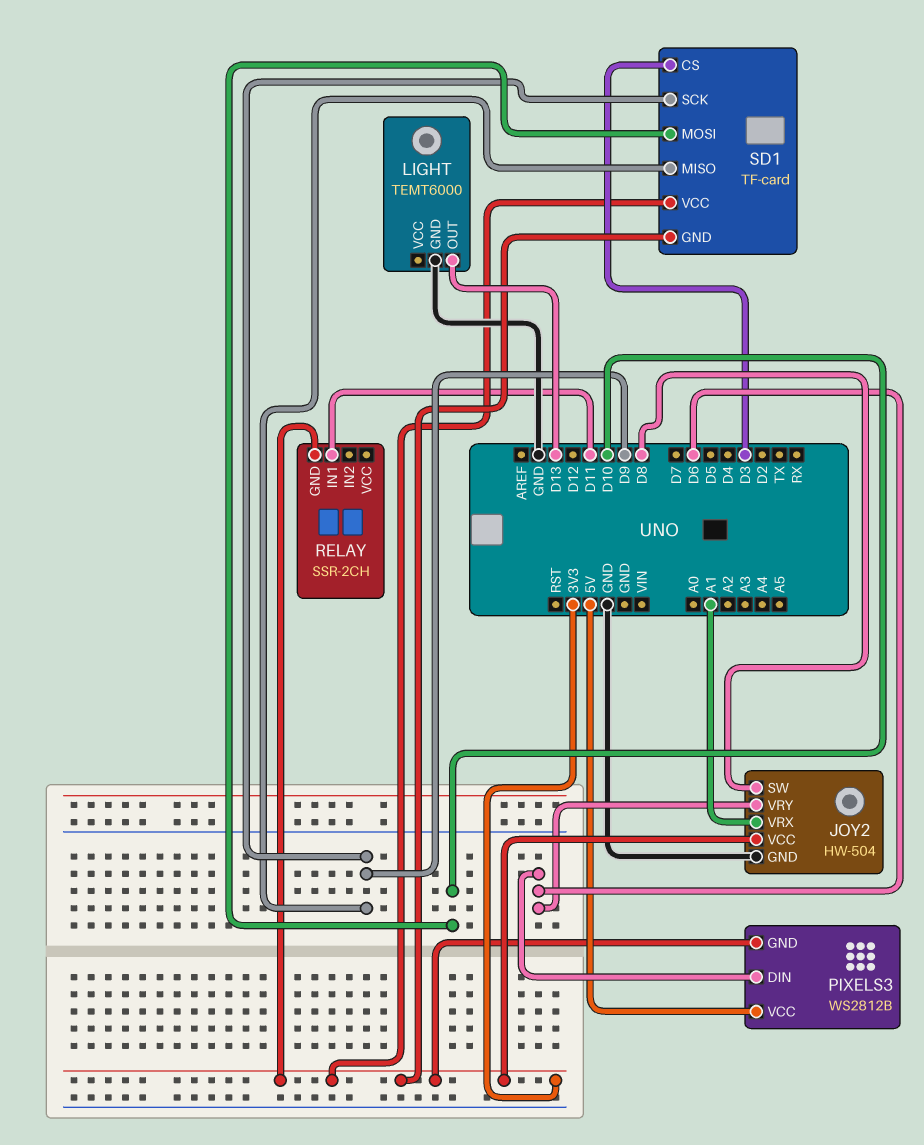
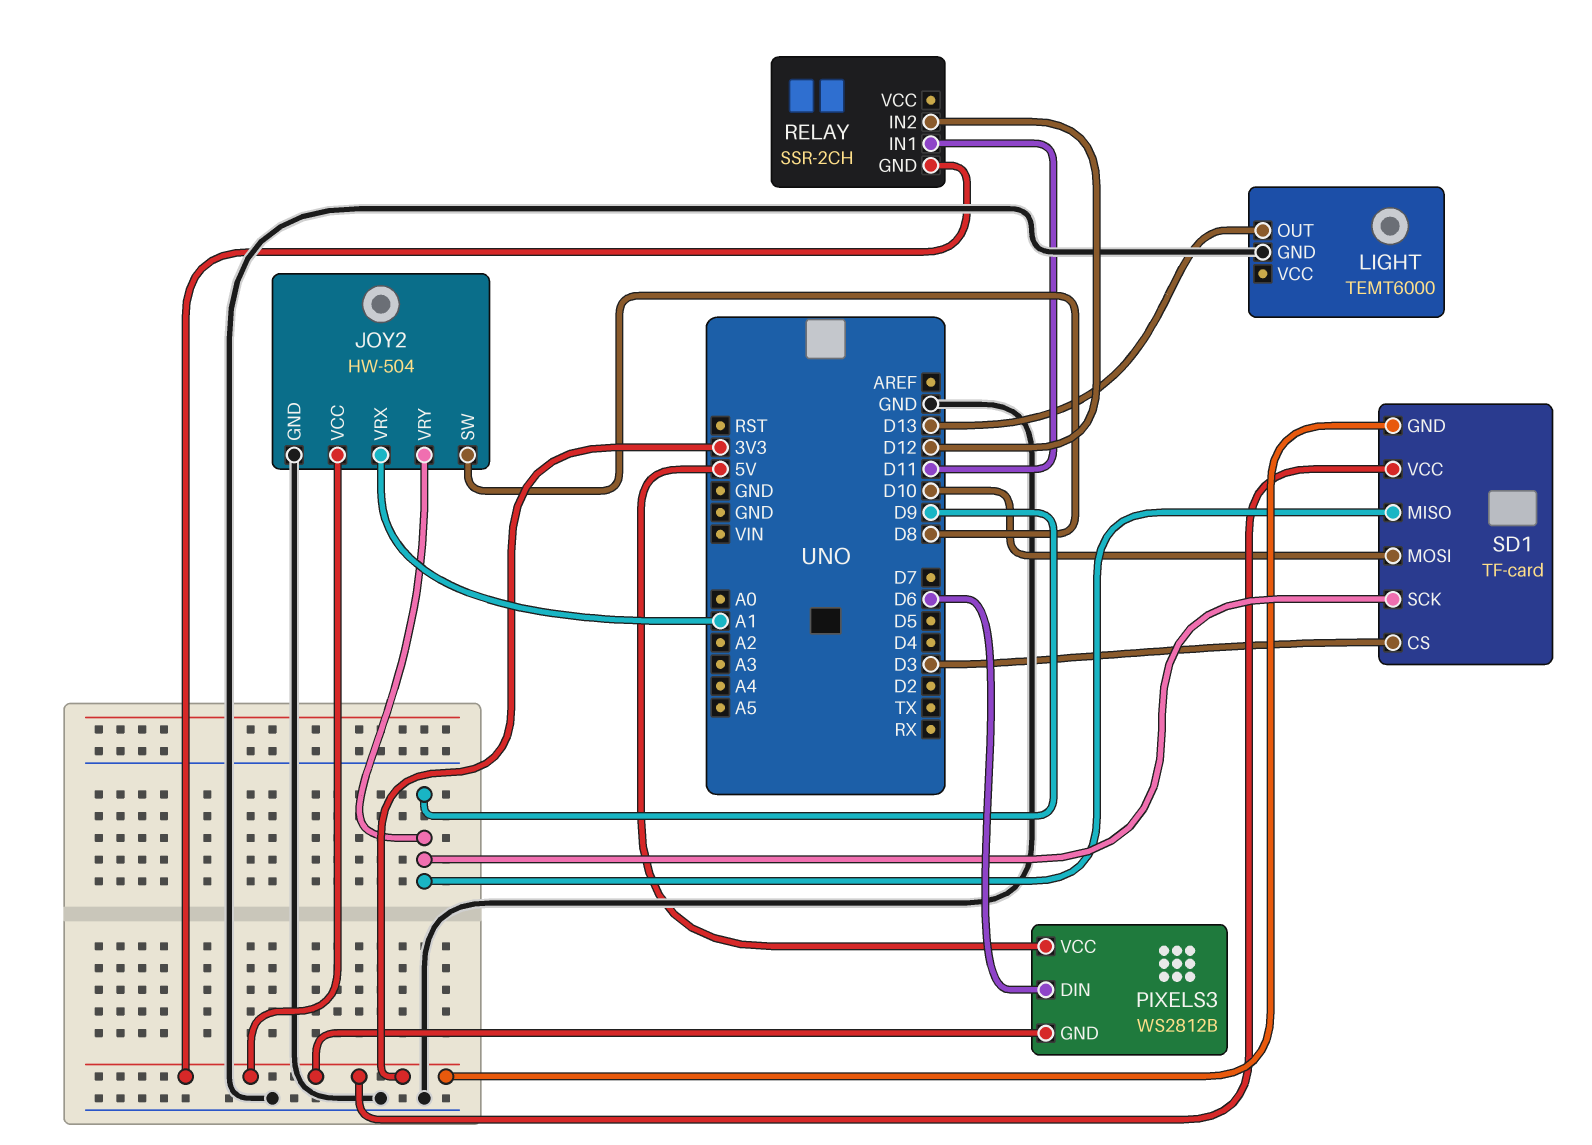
JOY2 pin VRY: D6 -> D9
RELAY pin IN2: none -> D12

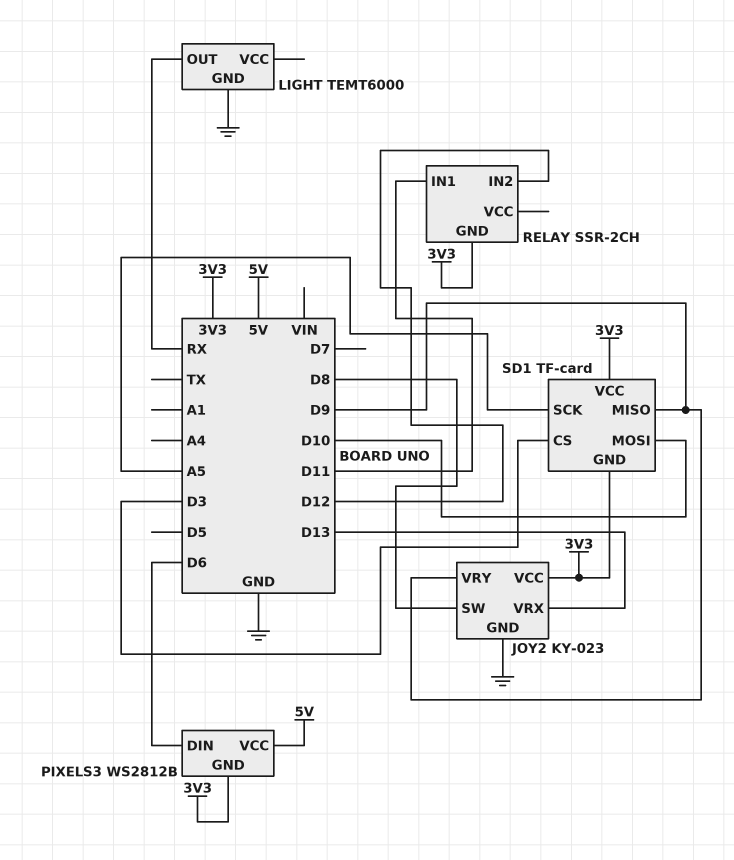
JOY2: HW-504 -> KY-023
JOY2 pin VRX: A1 -> D13
LIGHT pin OUT: D13 -> RX
SD1 pin SCK: D9 -> A5

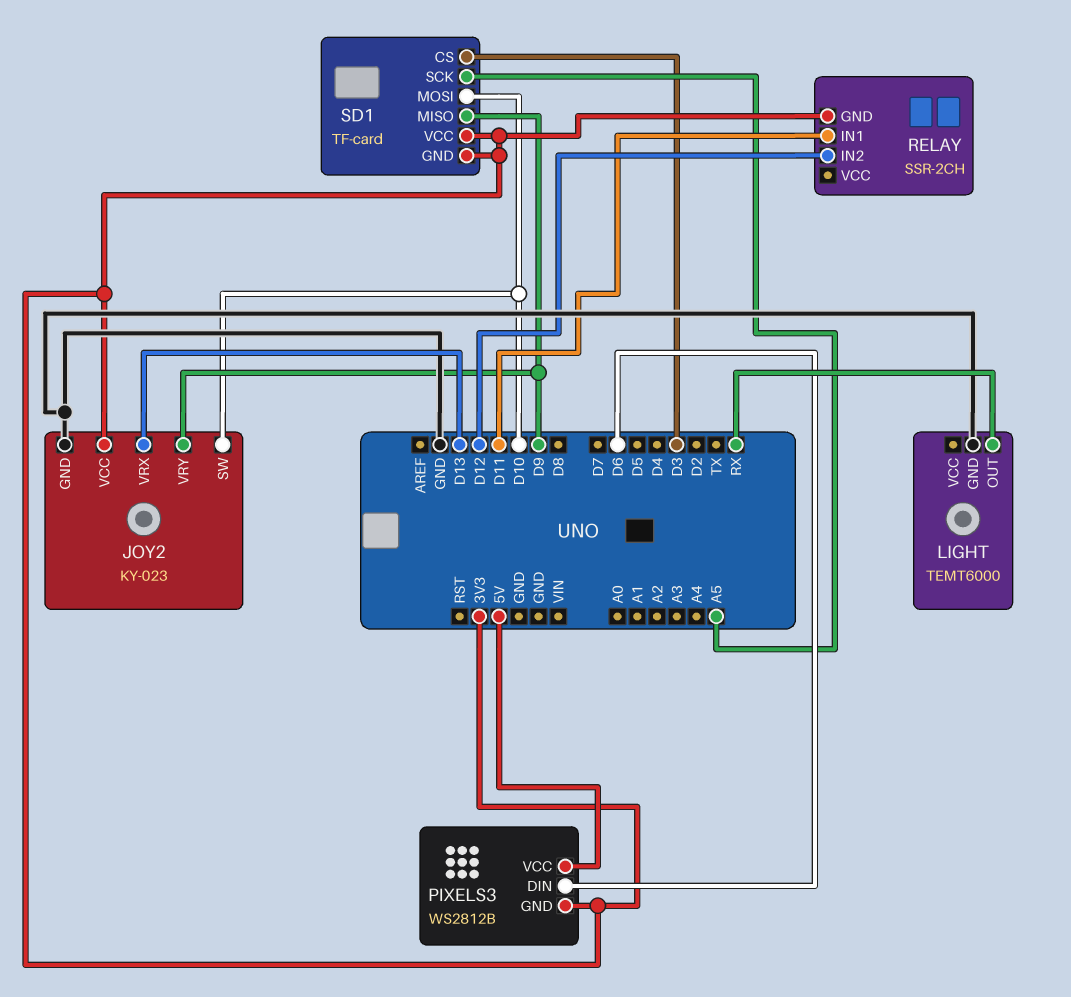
JOY2 pin SW: D8 -> D10

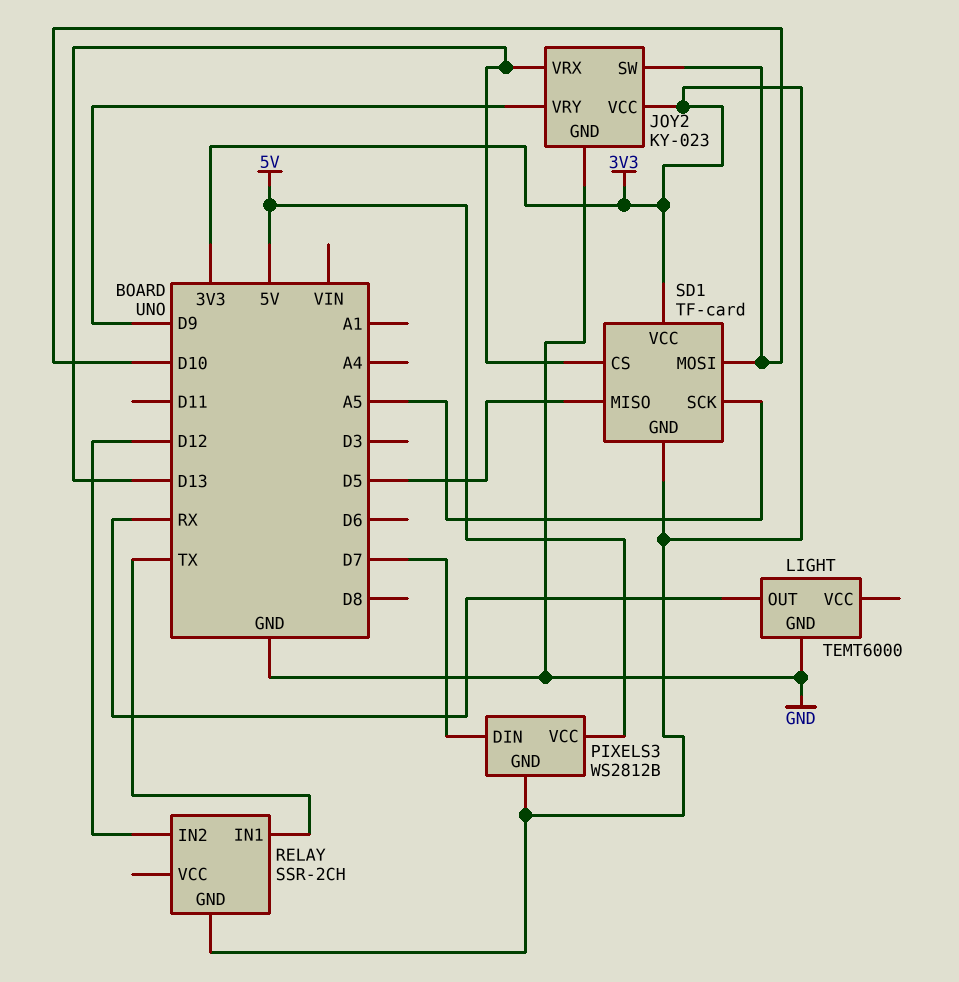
PIXELS3 pin DIN: D6 -> D7
RELAY pin IN1: D11 -> TX
SD1 pin CS: D3 -> D13
SD1 pin MISO: D9 -> D5

